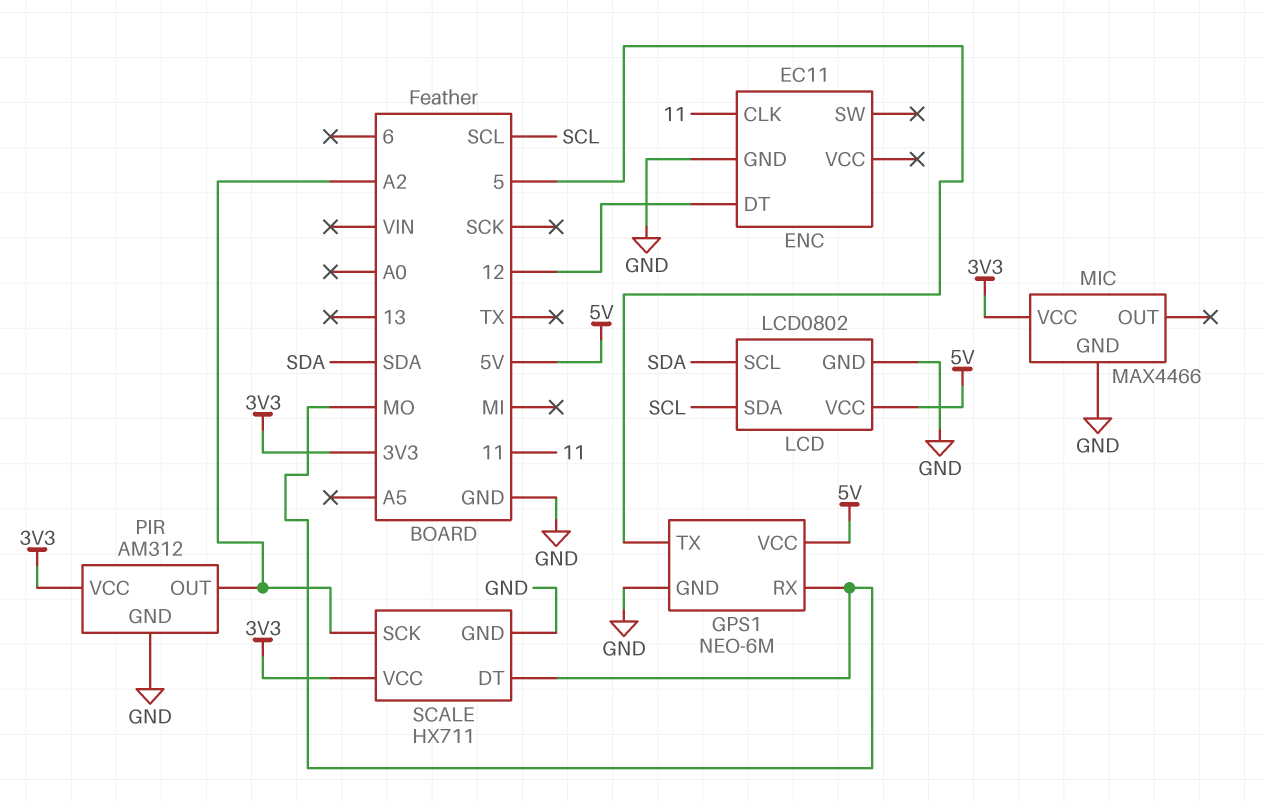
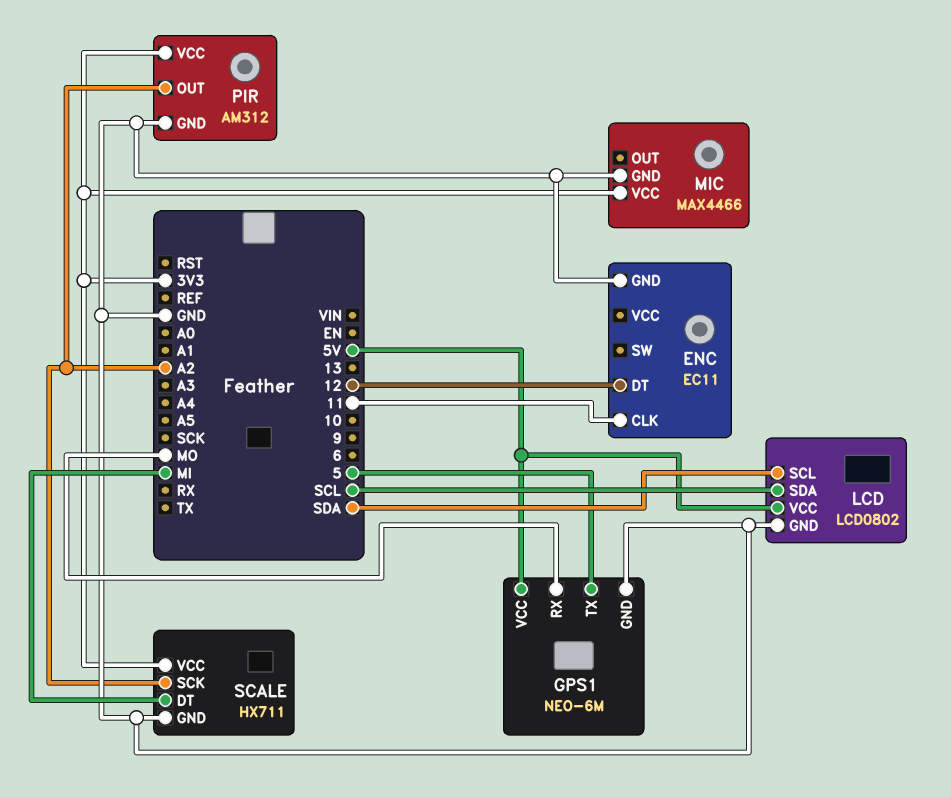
SCALE pin DT: MO -> MI

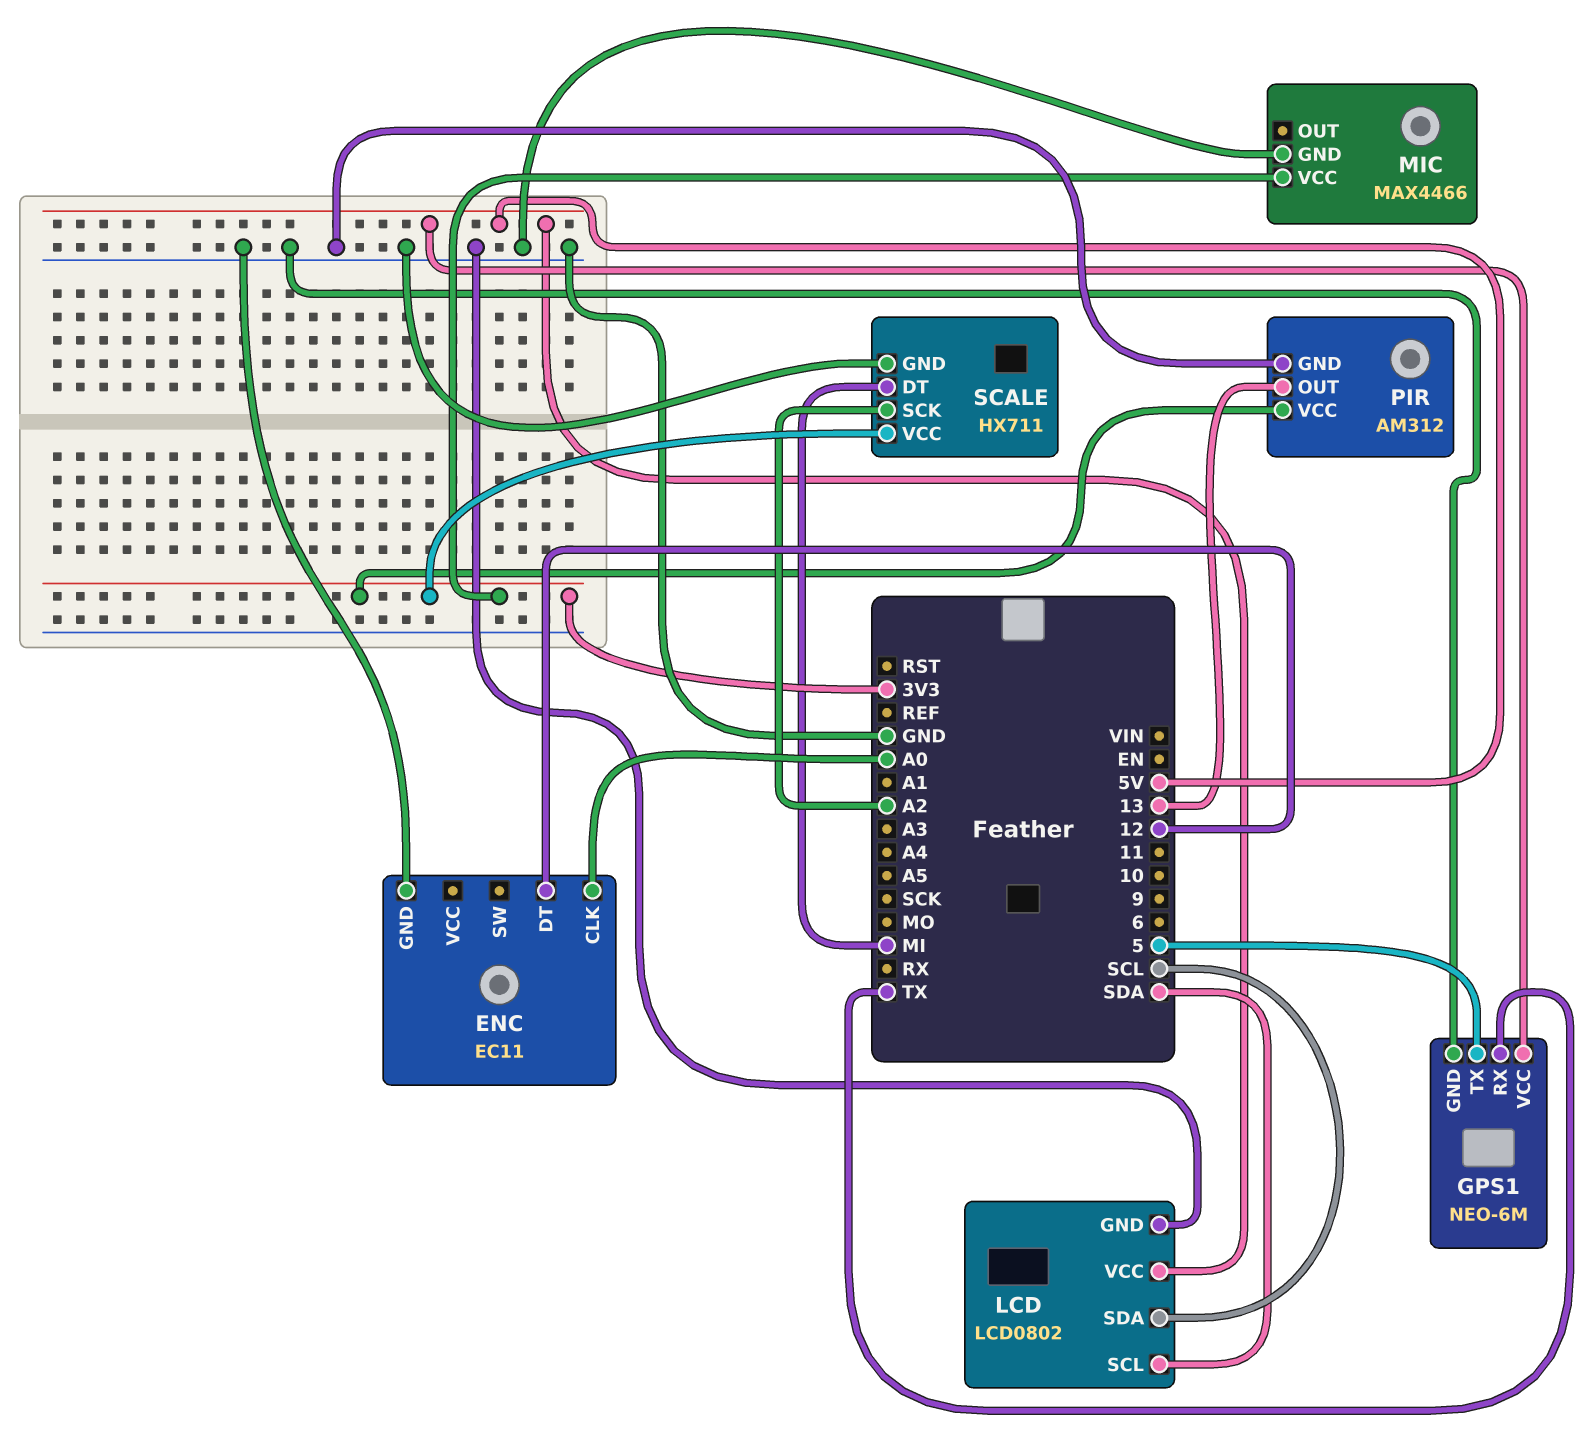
ENC pin CLK: 11 -> A0
GPS1 pin RX: MO -> TX
PIR pin OUT: A2 -> 13

